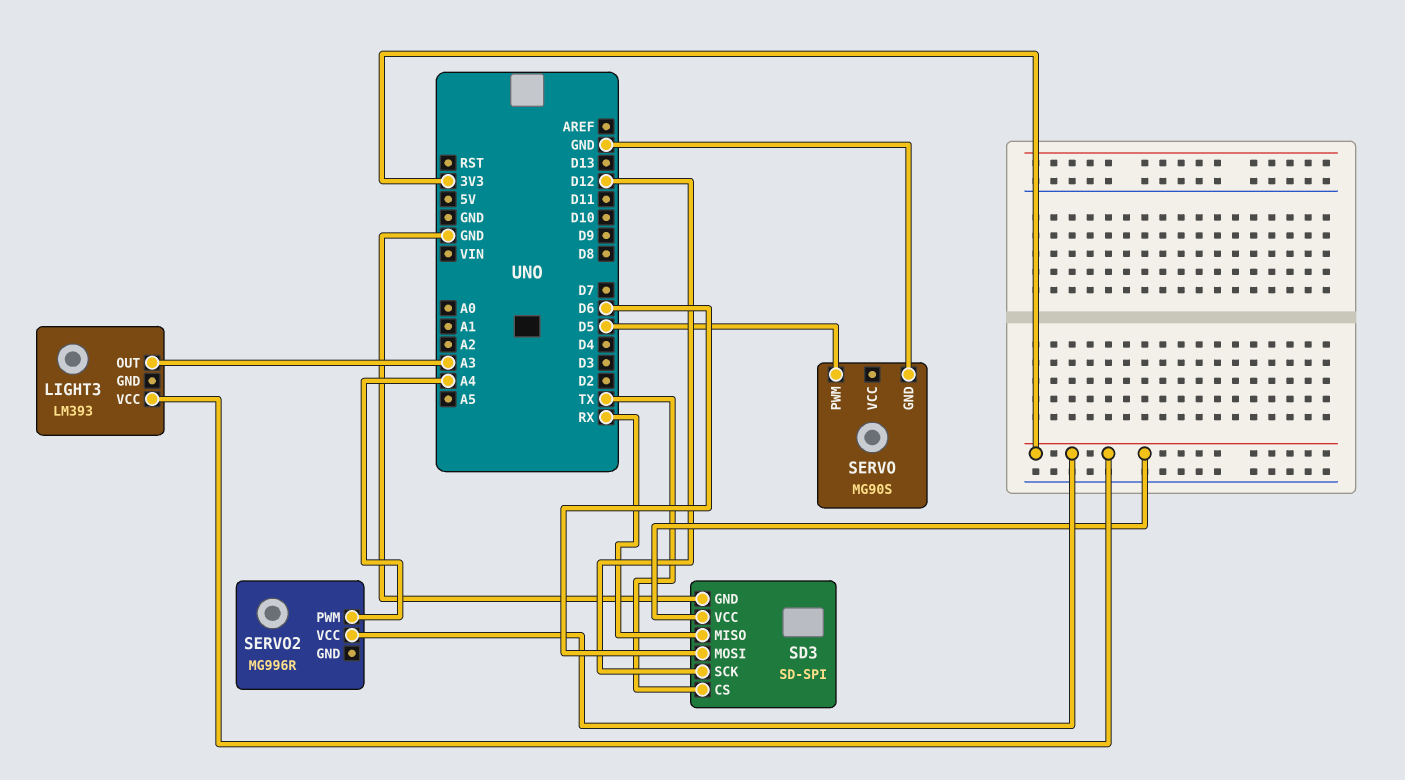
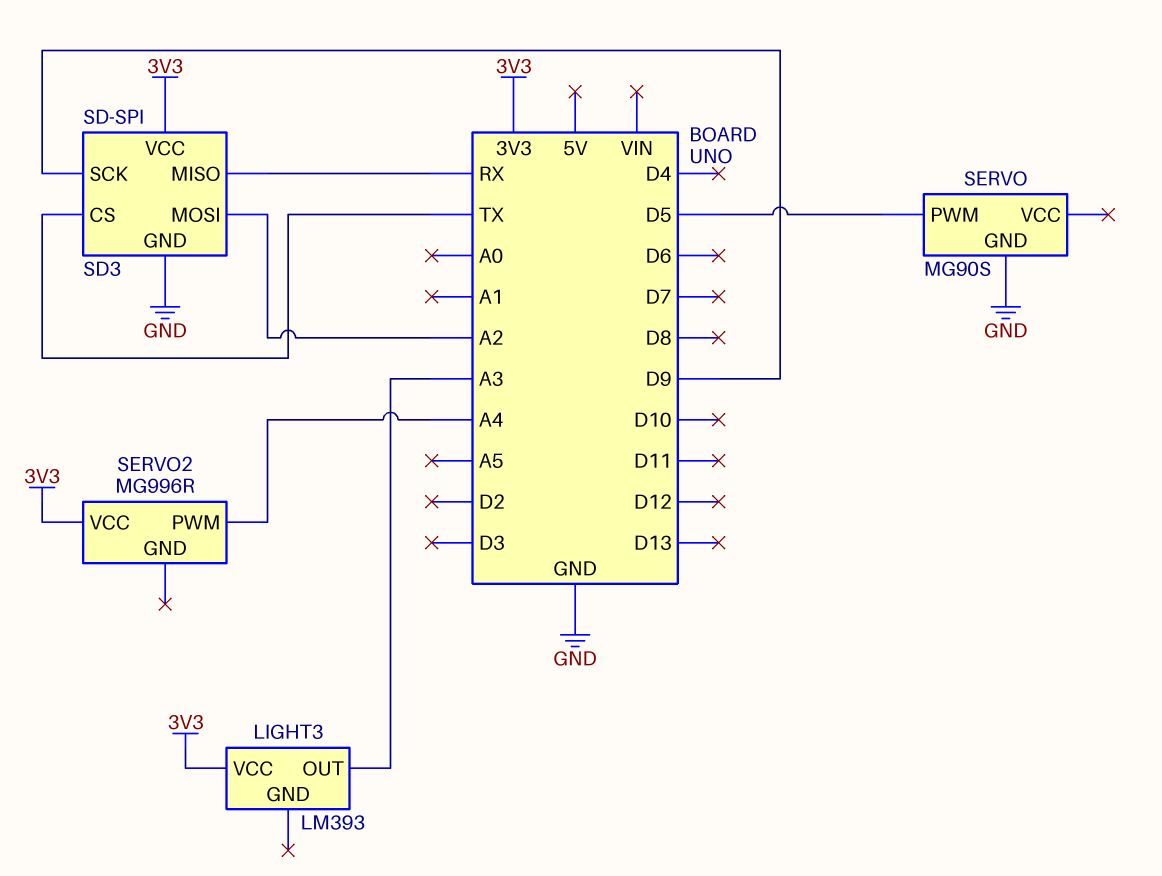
SD3 pin MOSI: D6 -> A2
SD3 pin SCK: D12 -> D9

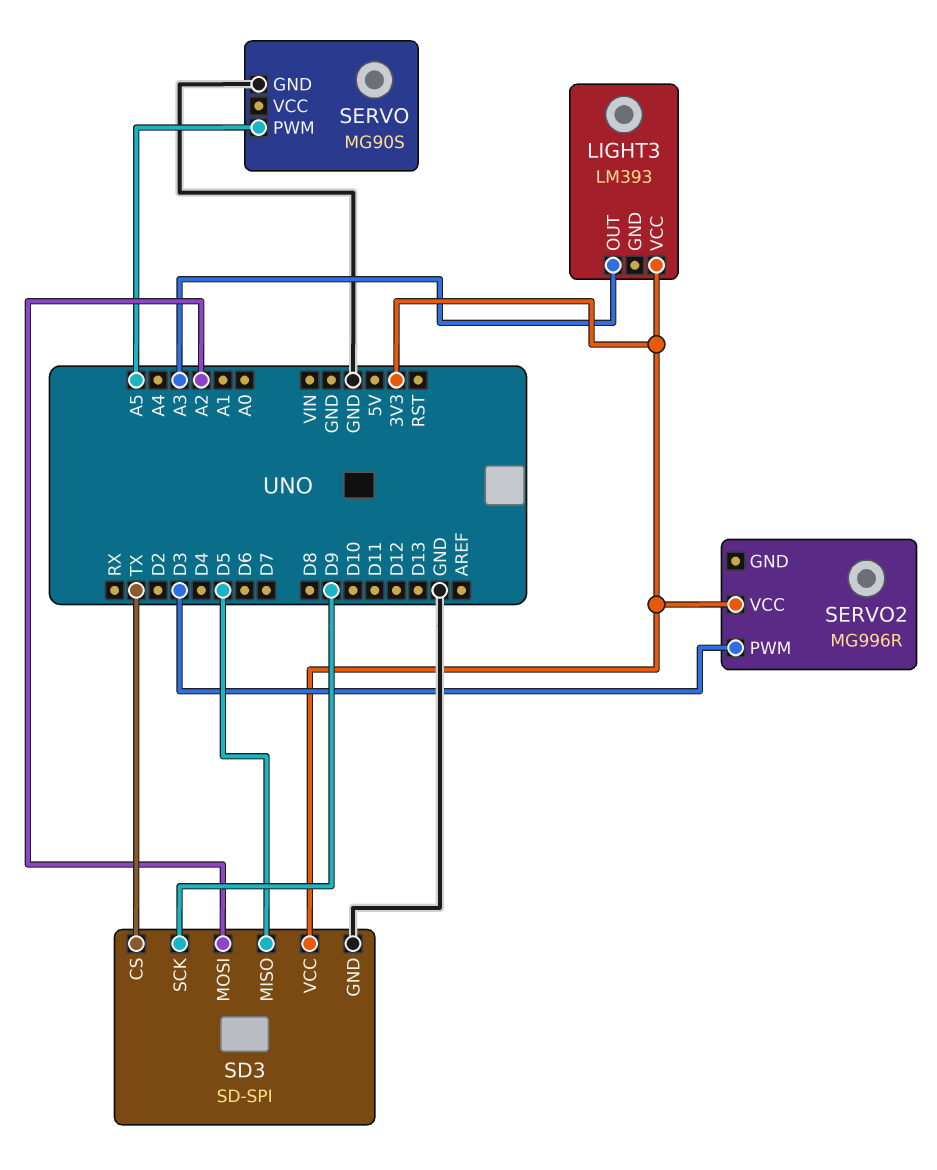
SD3 pin MISO: RX -> D5
SERVO pin PWM: D5 -> A5
SERVO2 pin PWM: A4 -> D3

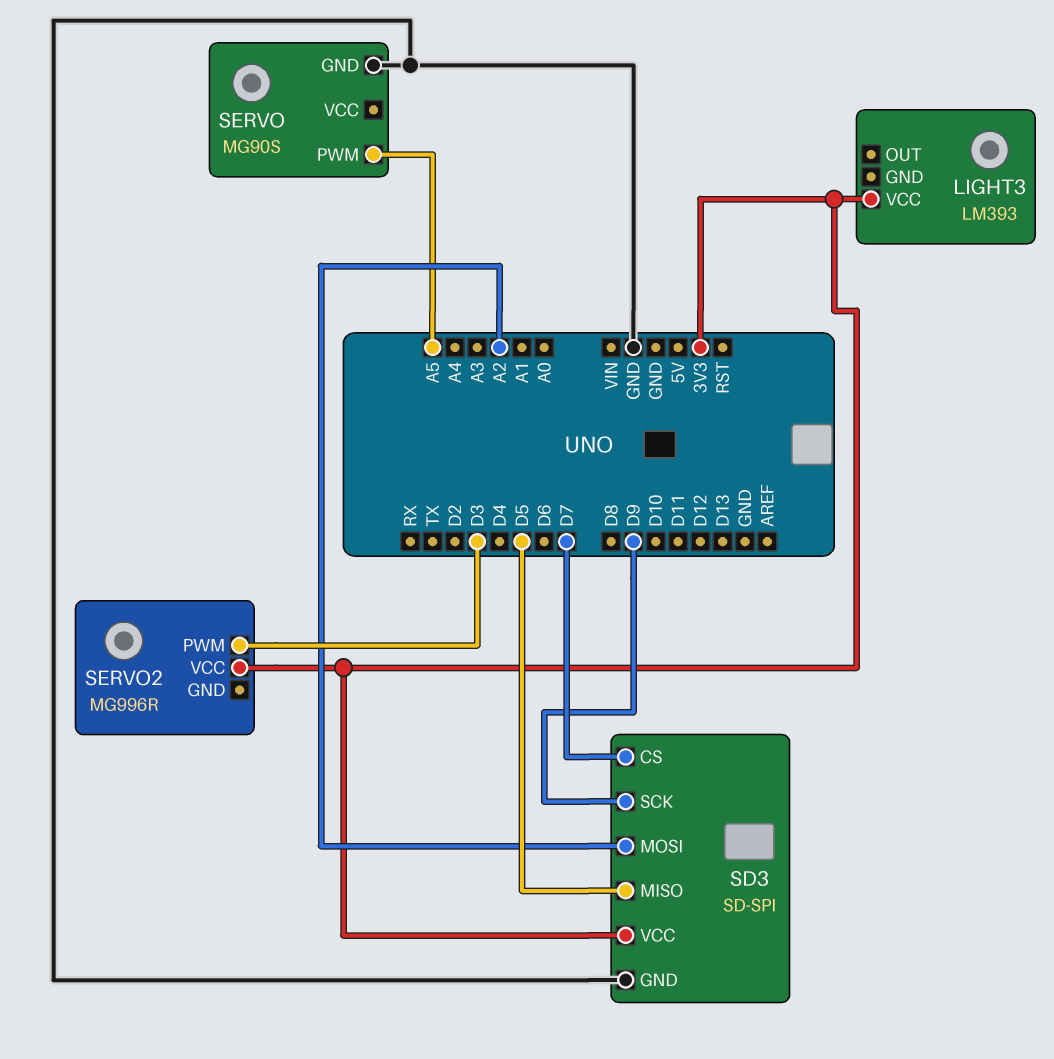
LIGHT3 pin OUT: A3 -> none
SD3 pin CS: TX -> D7

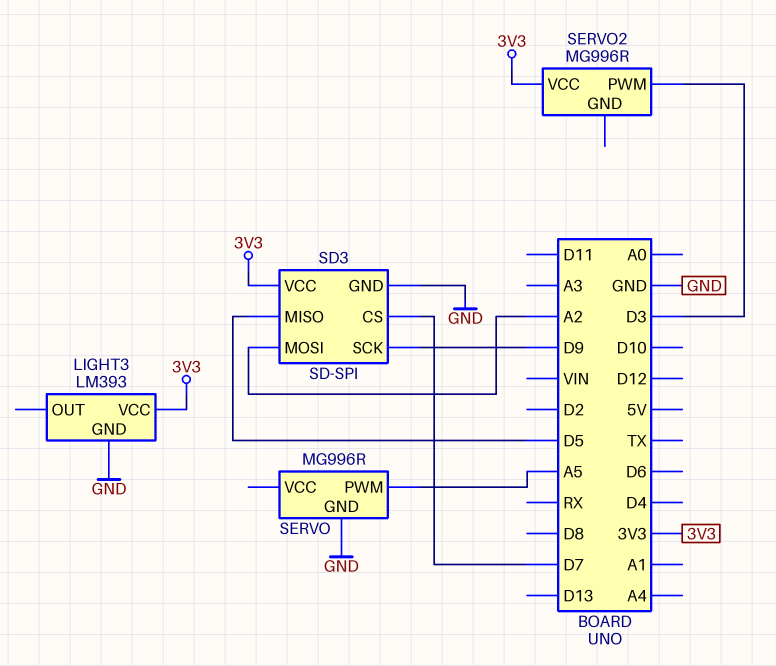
LIGHT3 pin GND: none -> GND
SERVO: MG90S -> MG996R

